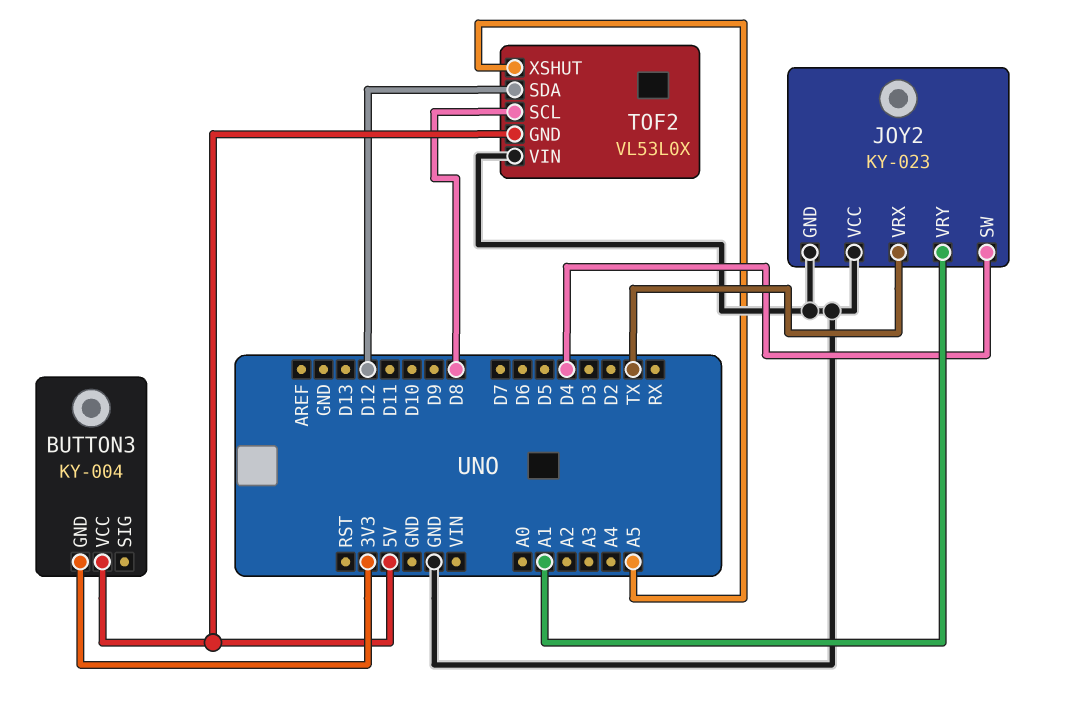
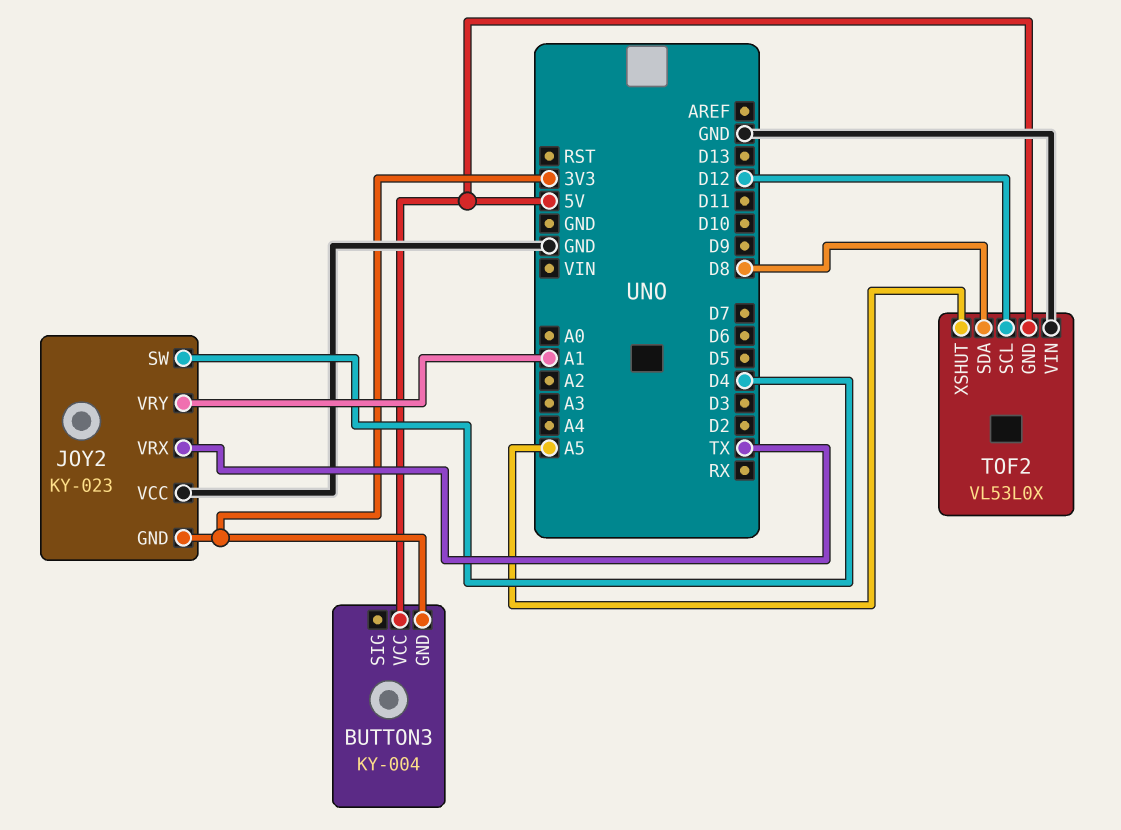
JOY2 pin GND: GND -> 3V3
TOF2 pin SCL: D8 -> D12
TOF2 pin SDA: D12 -> D8

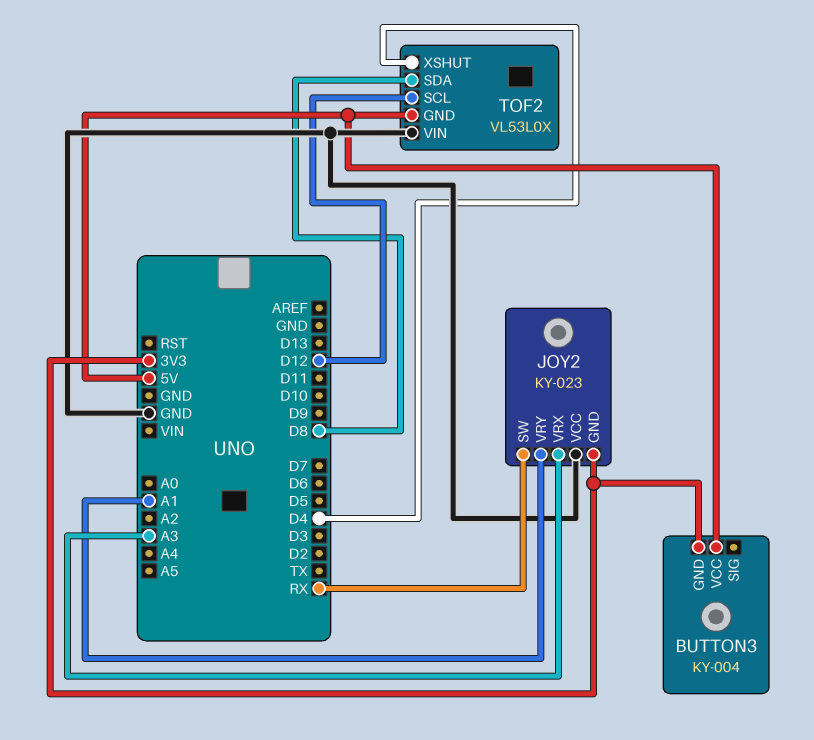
JOY2 pin SW: D4 -> RX
JOY2 pin VRX: TX -> A3
TOF2 pin XSHUT: A5 -> D4

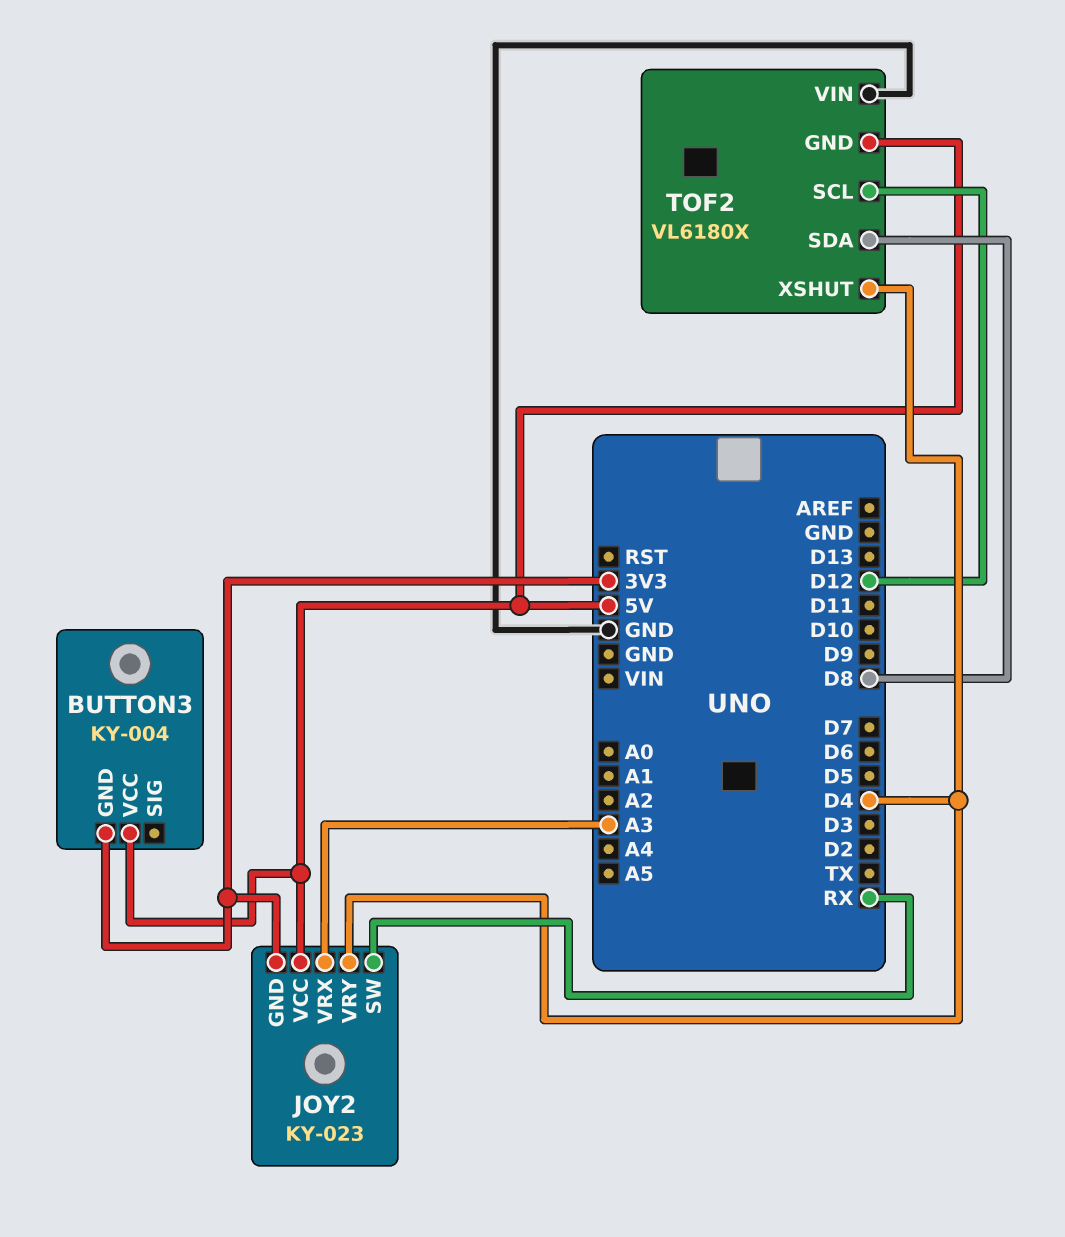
JOY2 pin VCC: GND -> 5V
JOY2 pin VRY: A1 -> D4
TOF2: VL53L0X -> VL6180X

